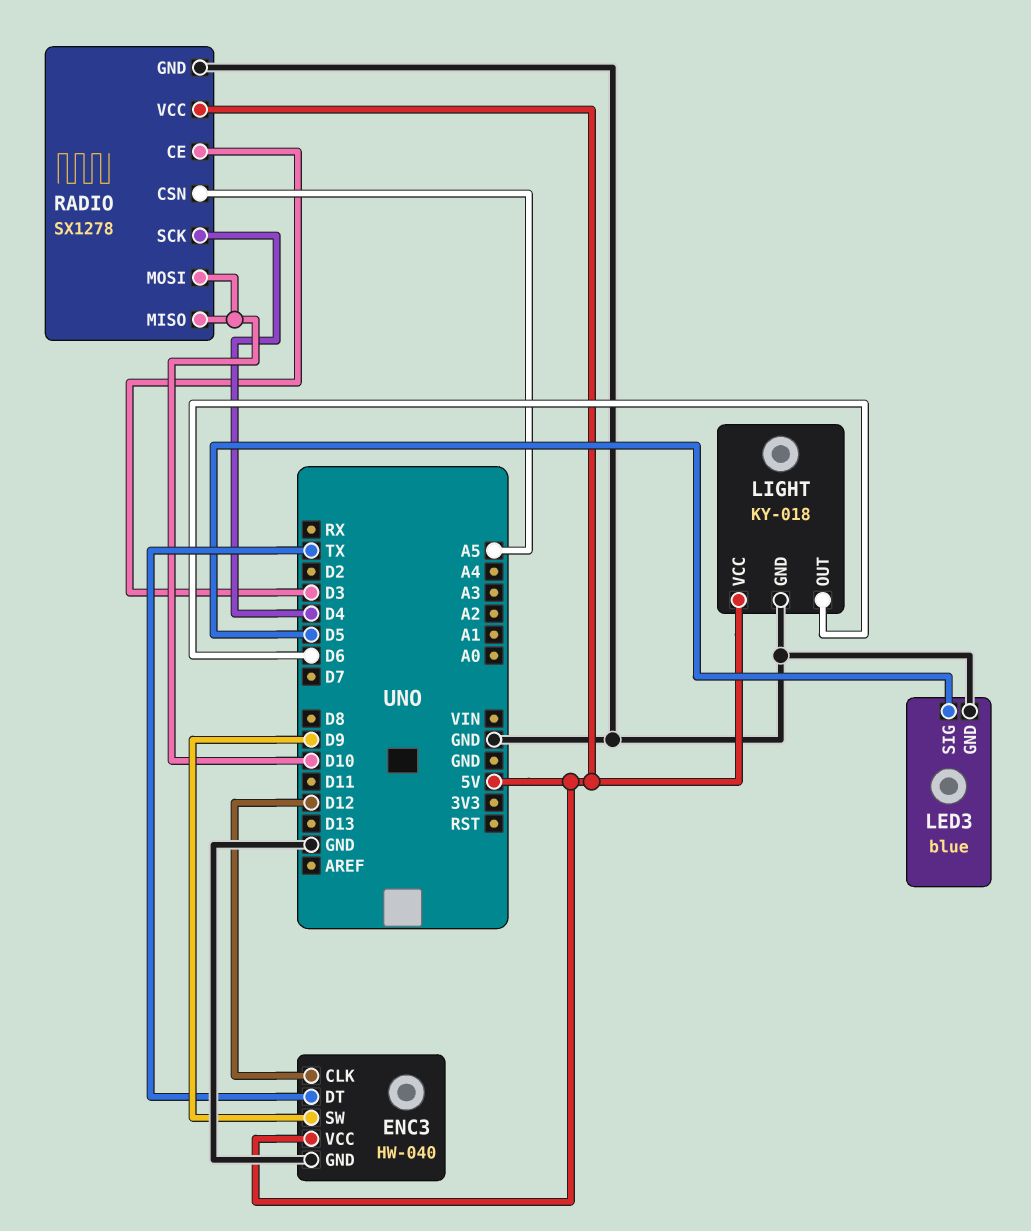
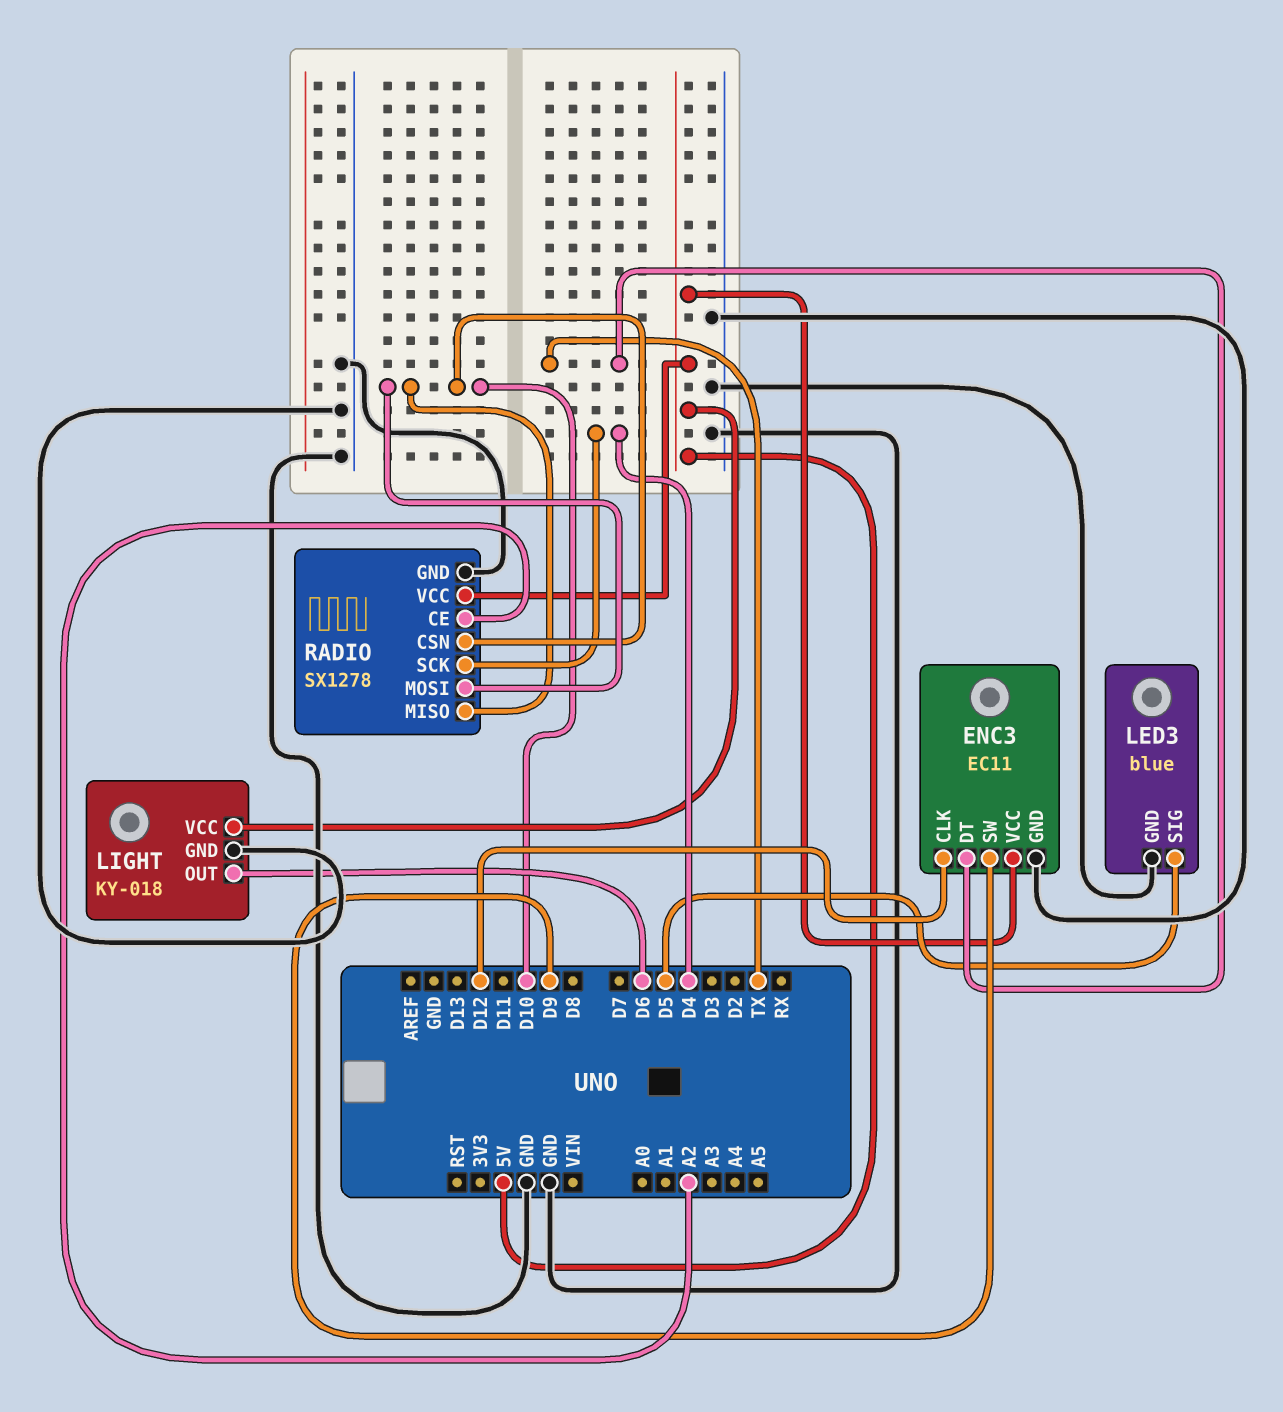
ENC3: HW-040 -> EC11
RADIO pin CE: D3 -> A2
RADIO pin CSN: A5 -> D10

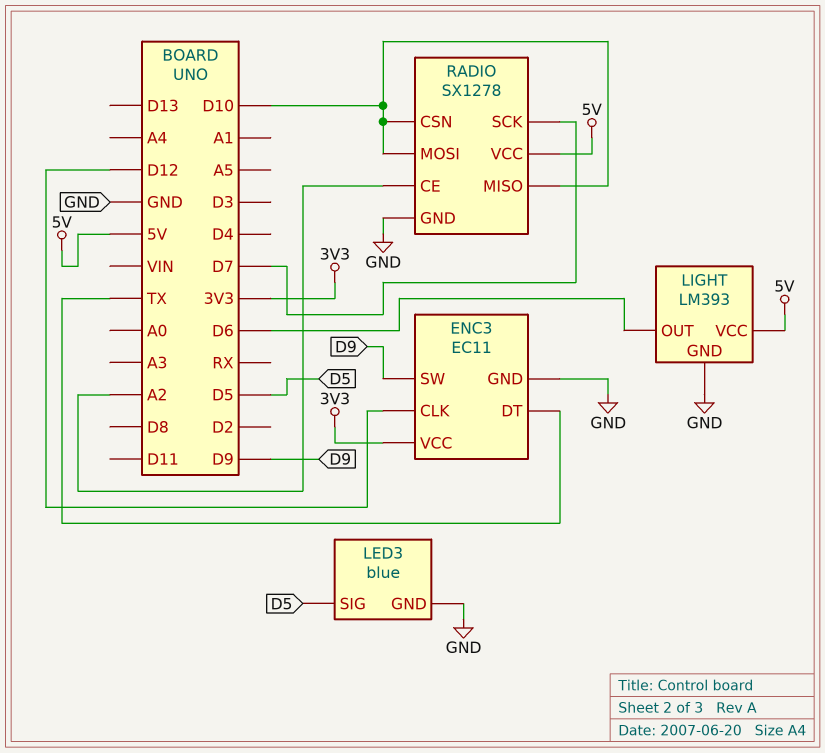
ENC3 pin VCC: 5V -> 3V3
LIGHT: KY-018 -> LM393
RADIO pin SCK: D4 -> D7

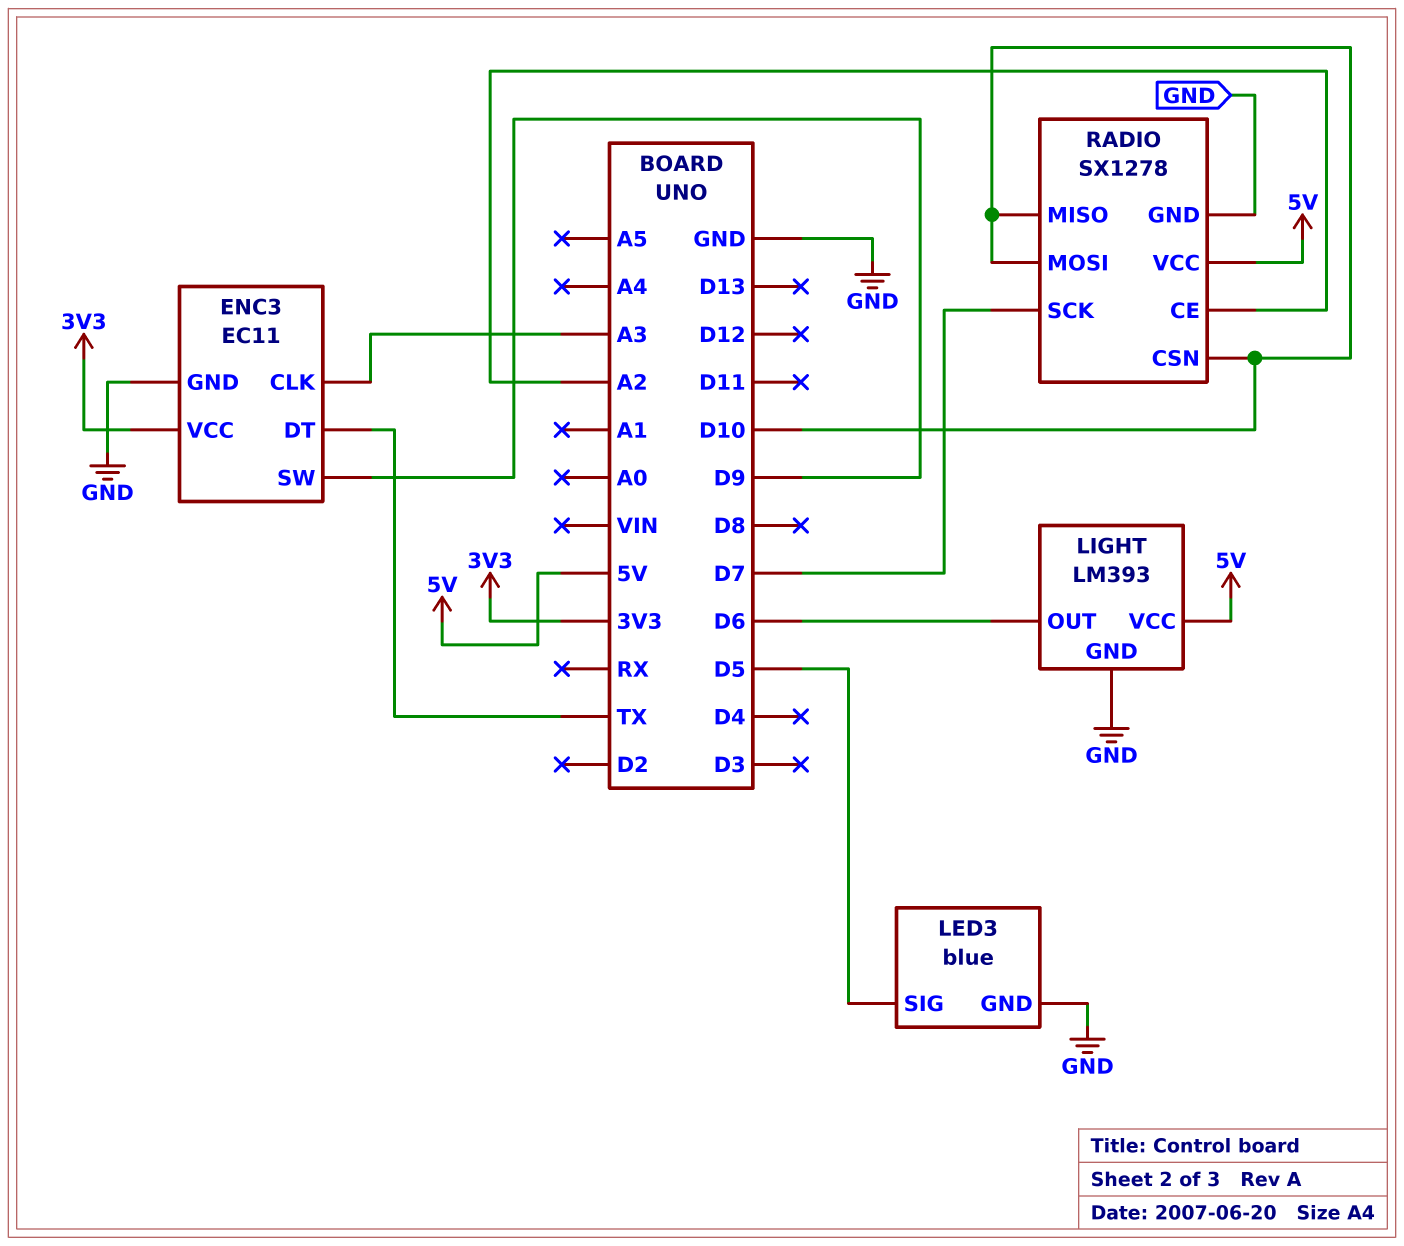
ENC3 pin CLK: D12 -> A3

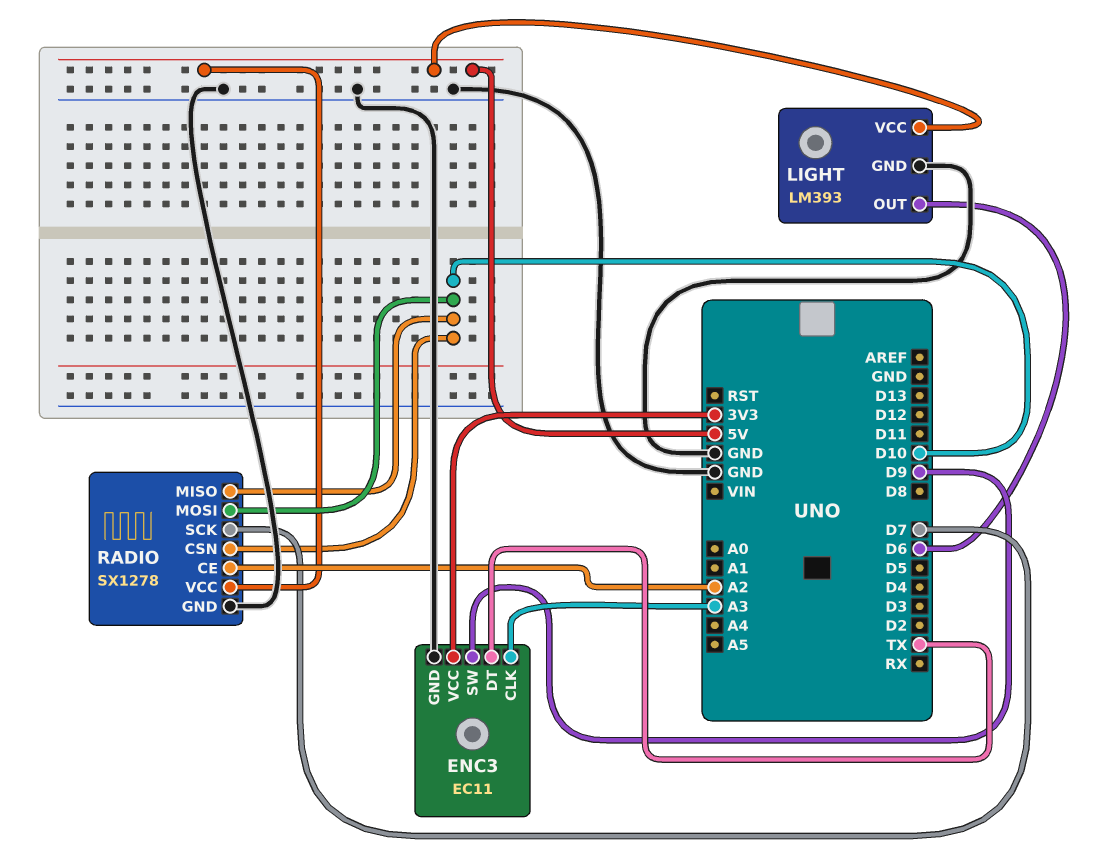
LED3: blue -> none
LED3 pin GND: GND -> none
LED3 pin SIG: D5 -> none

